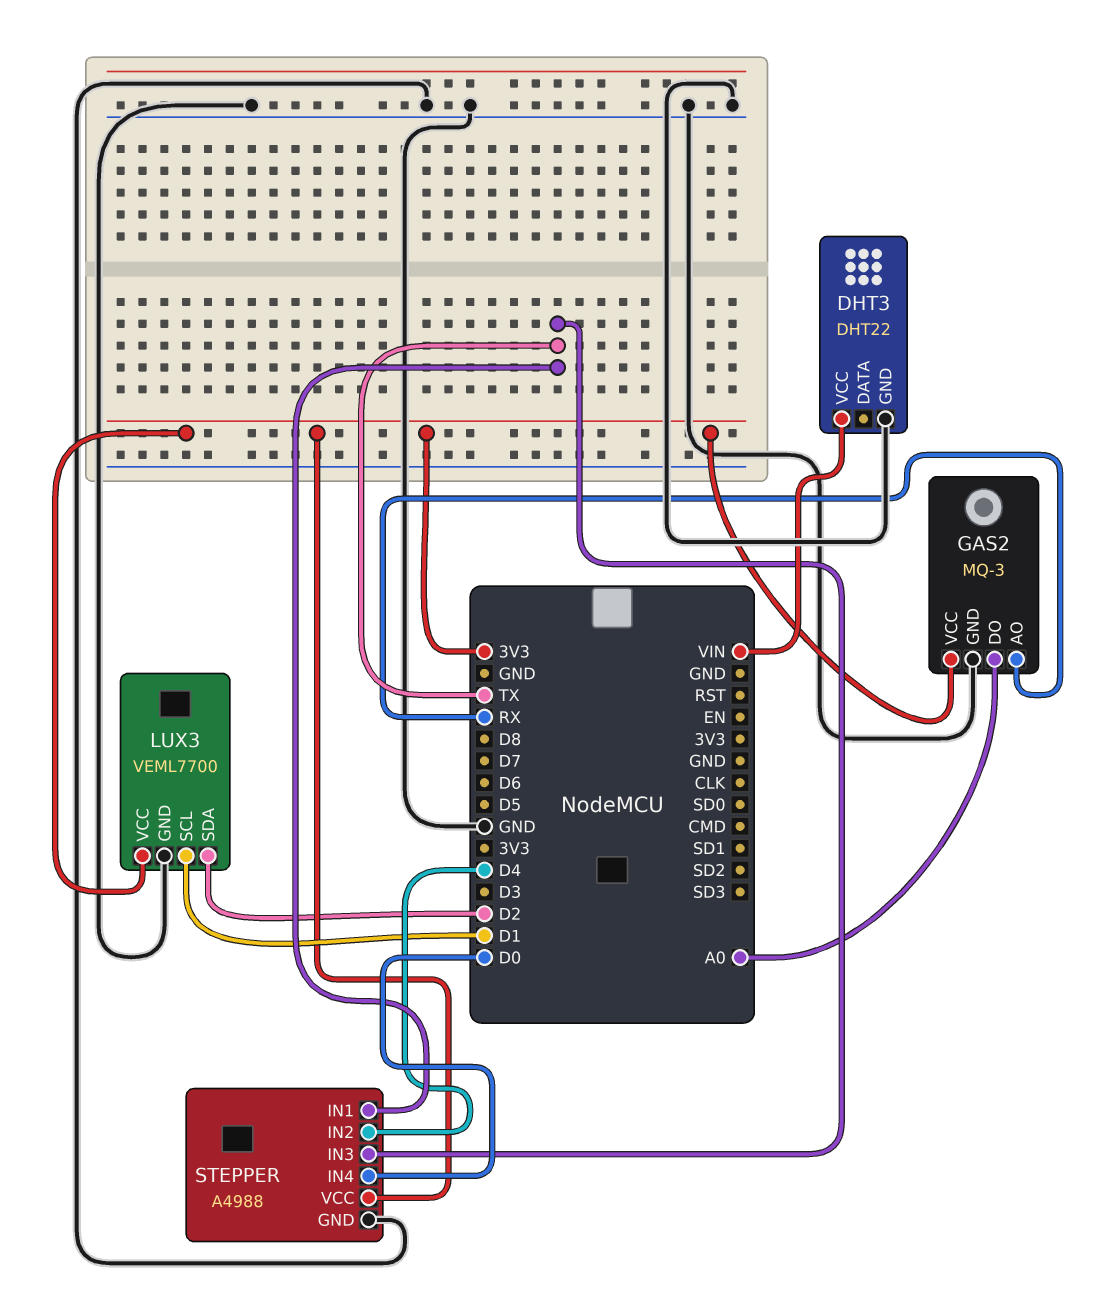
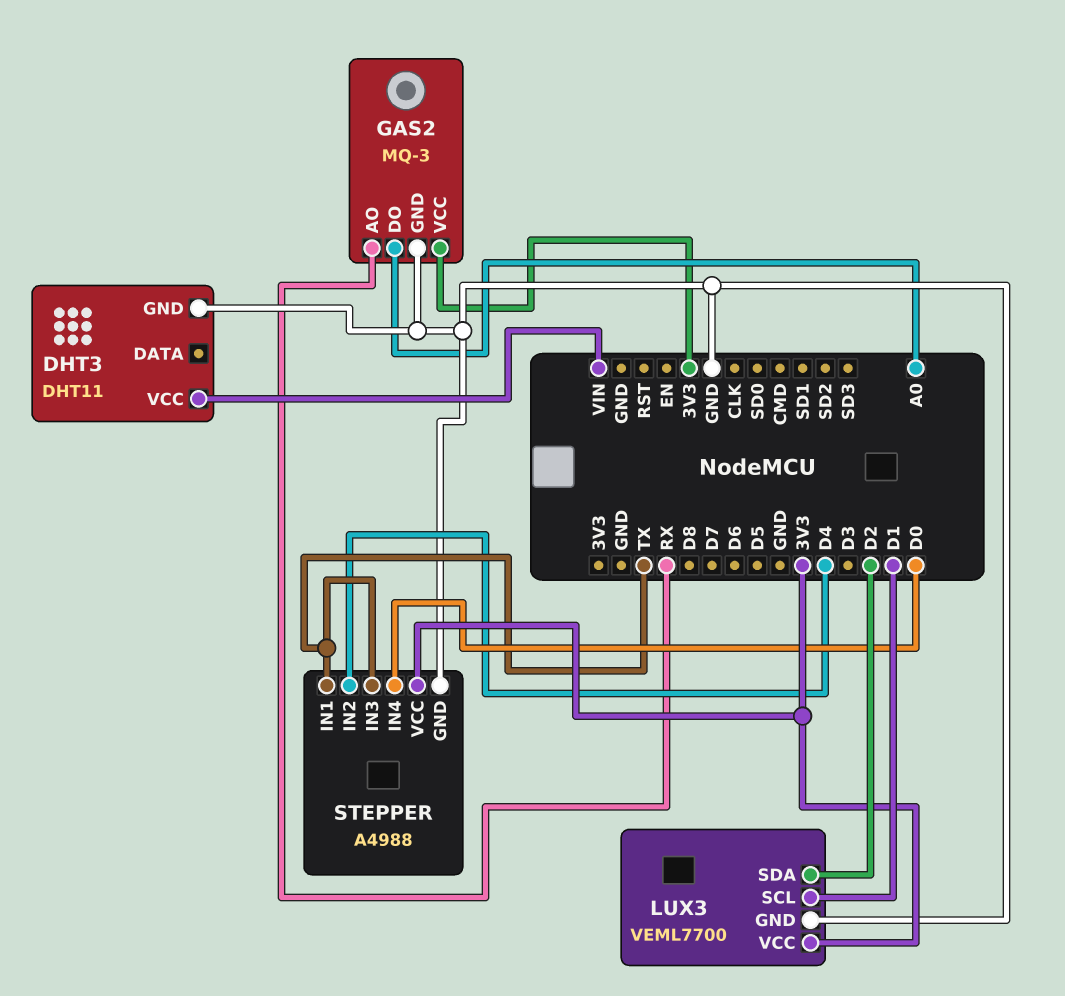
DHT3: DHT22 -> DHT11

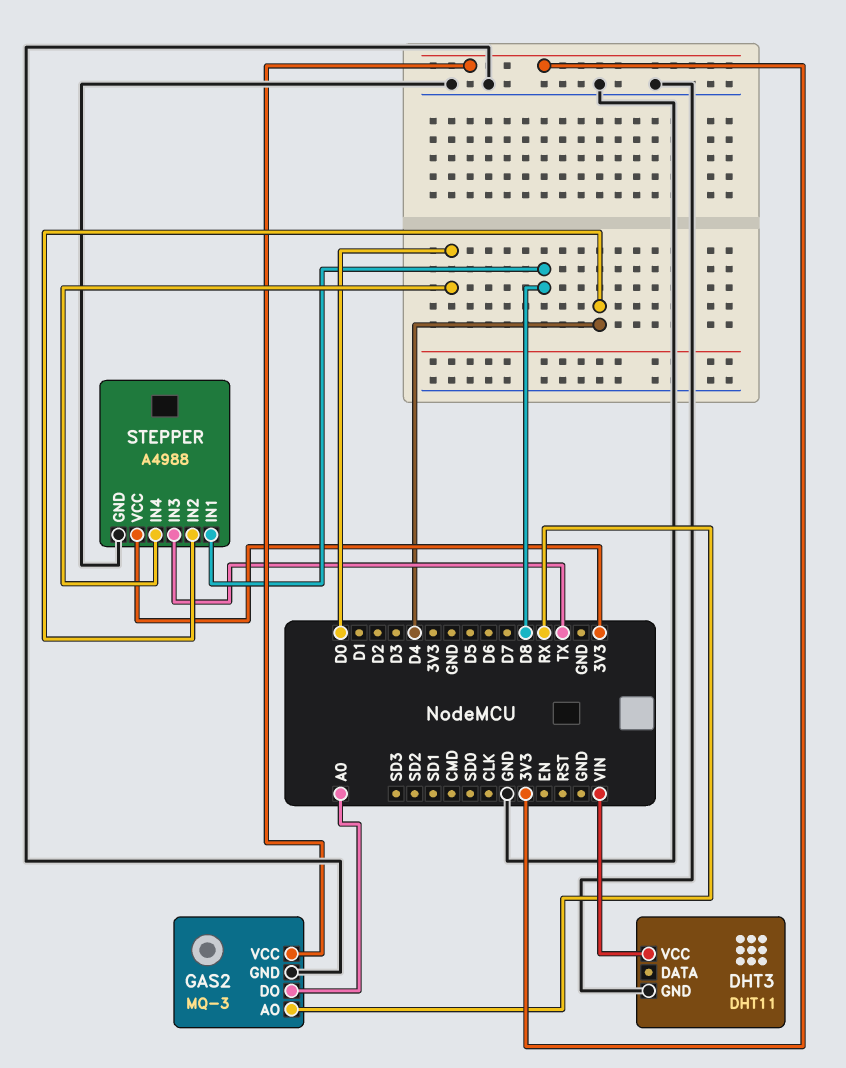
LUX3: VEML7700 -> none
LUX3 pin GND: GND -> none
LUX3 pin SCL: D1 -> none
LUX3 pin SDA: D2 -> none
LUX3 pin VCC: 3V3 -> none
STEPPER pin IN1: TX -> D8

